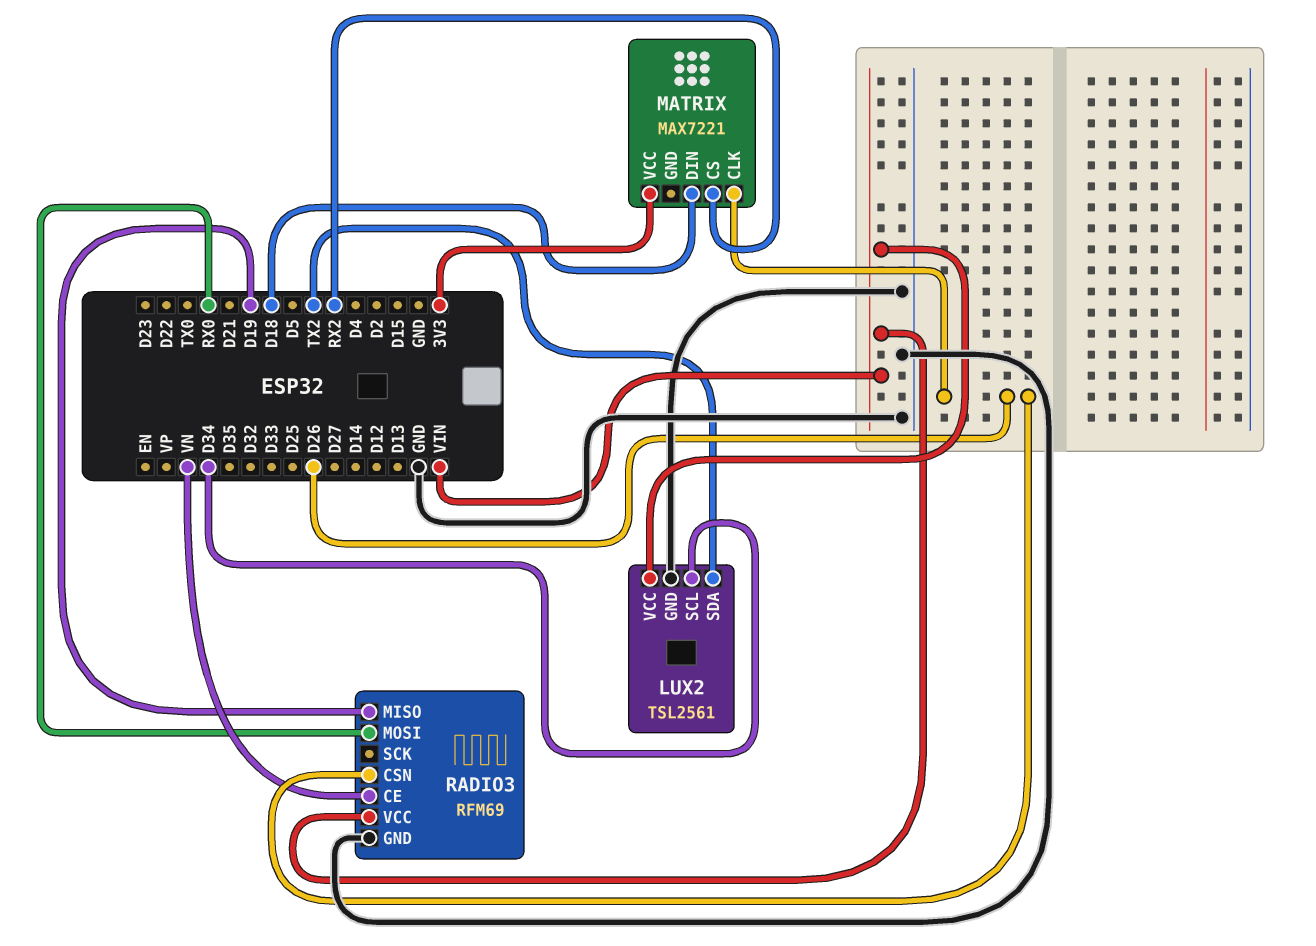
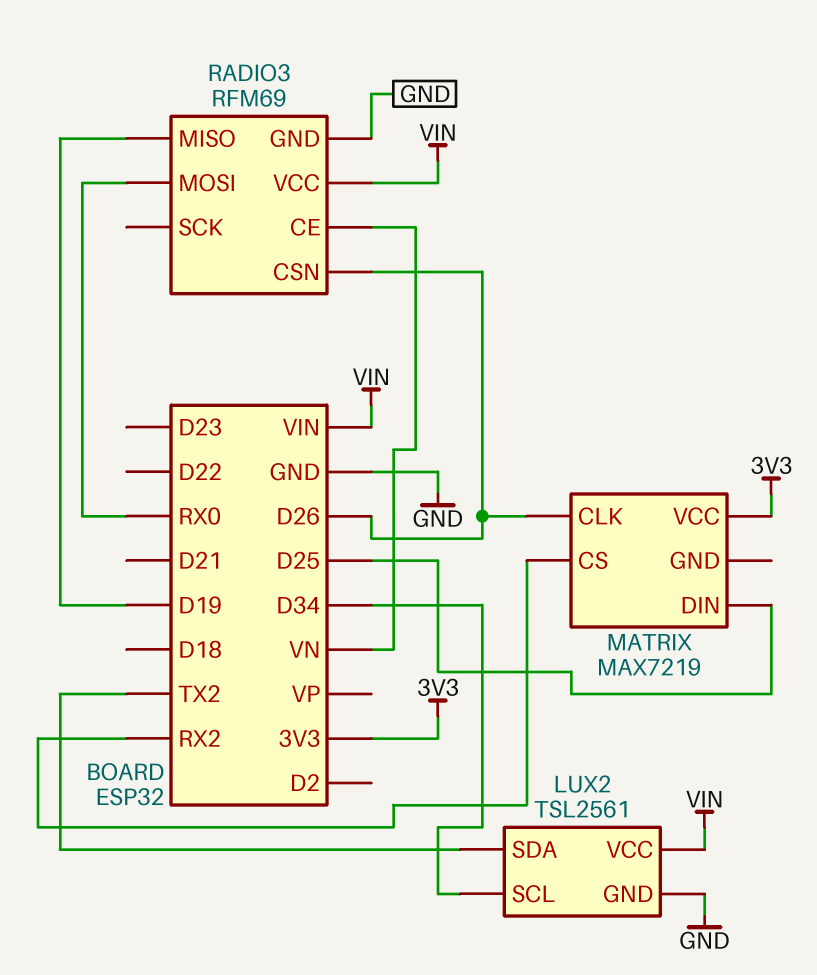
MATRIX: MAX7221 -> MAX7219
MATRIX pin DIN: D18 -> D25

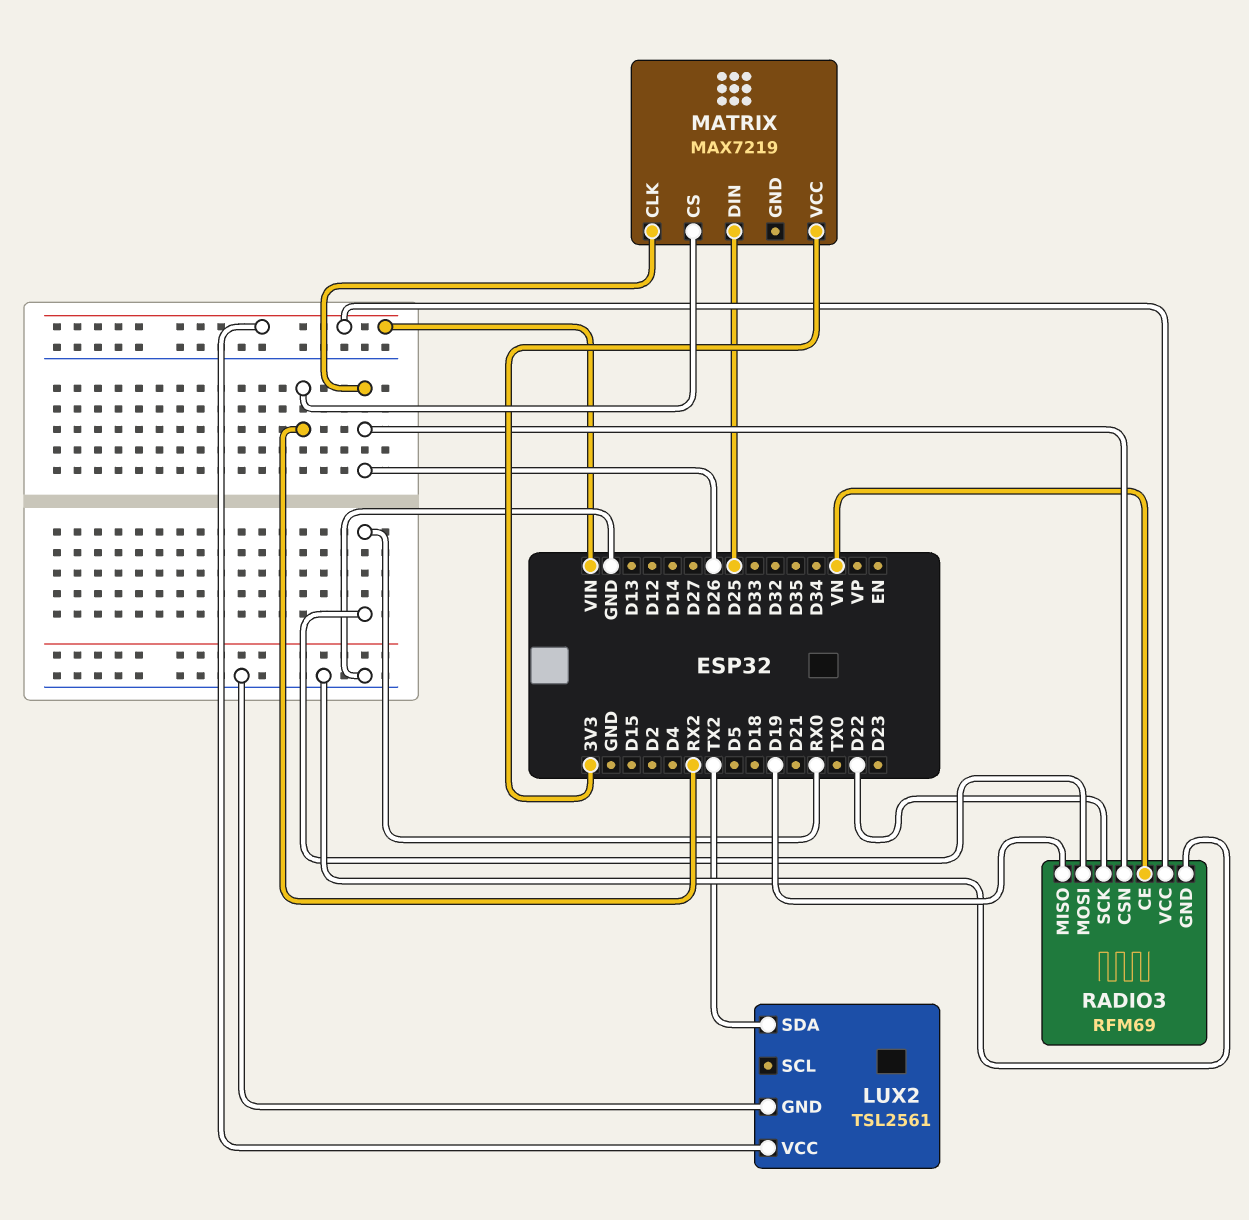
LUX2 pin SCL: D34 -> none
RADIO3 pin SCK: none -> D22

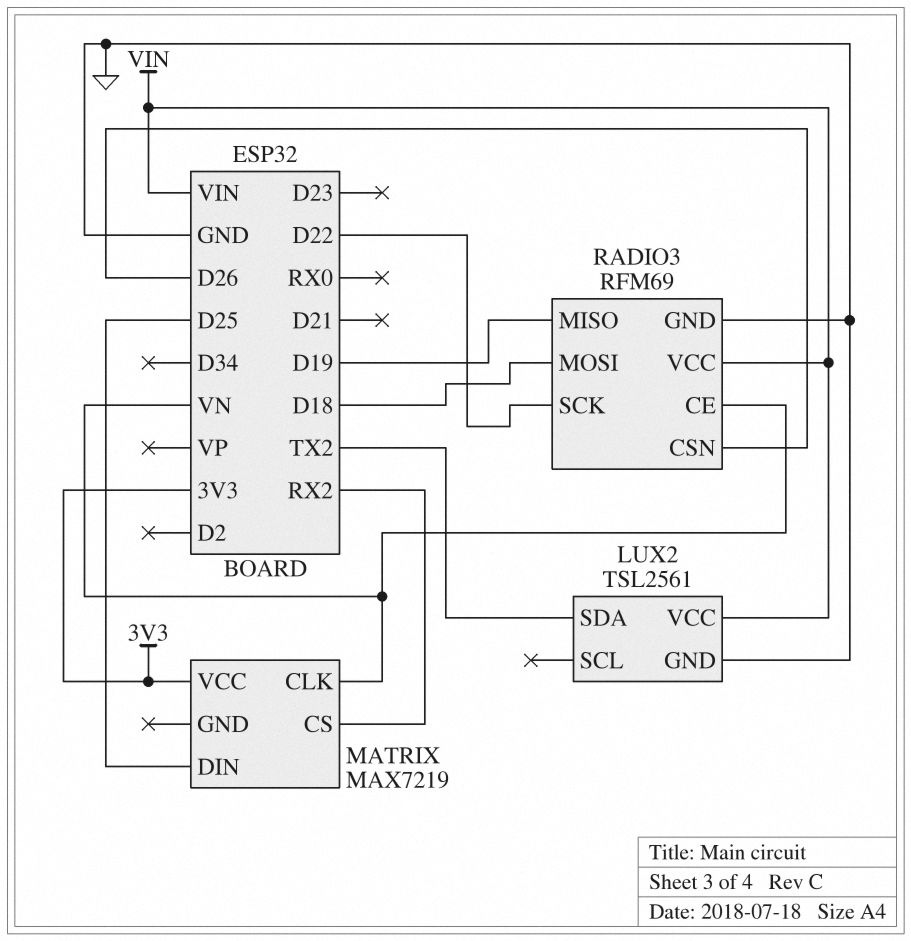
MATRIX pin CLK: D26 -> VN
RADIO3 pin MOSI: RX0 -> D18

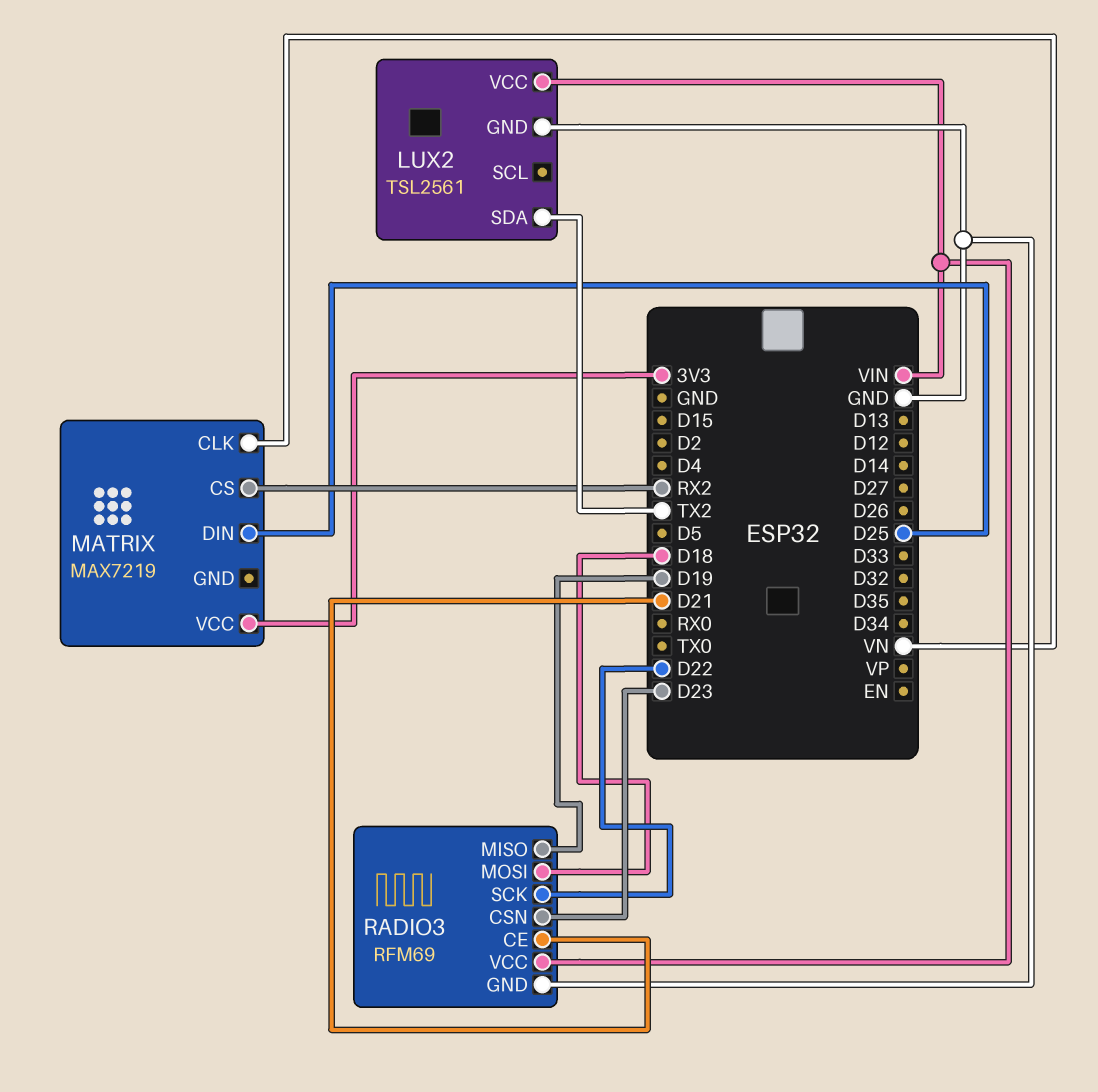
RADIO3 pin CE: VN -> D21
RADIO3 pin CSN: D26 -> D23

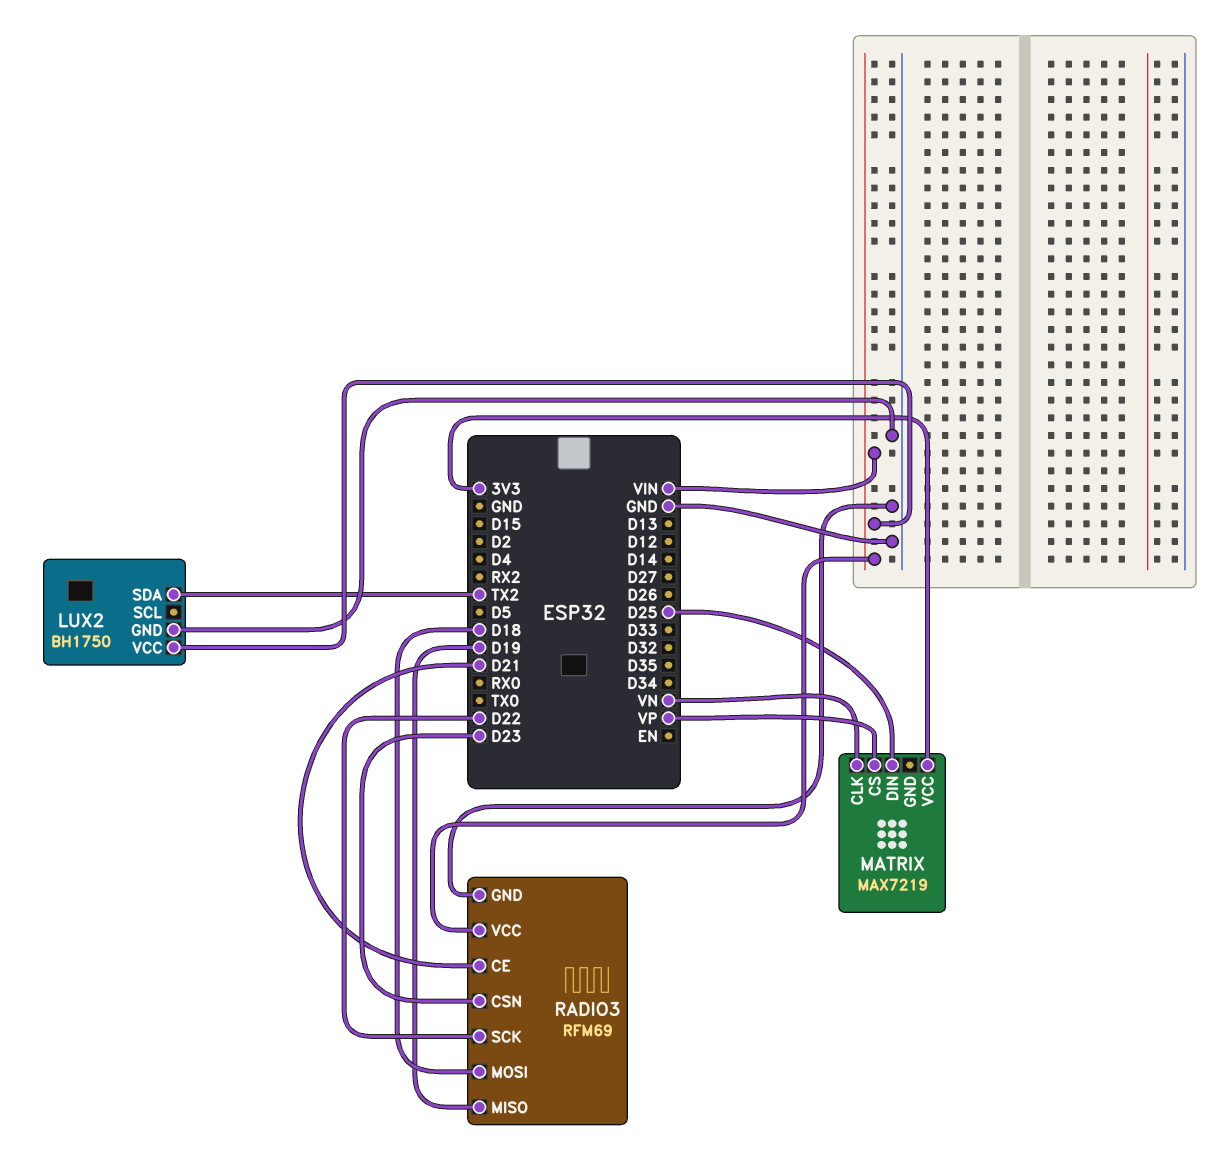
LUX2: TSL2561 -> BH1750
MATRIX pin CS: RX2 -> VP

